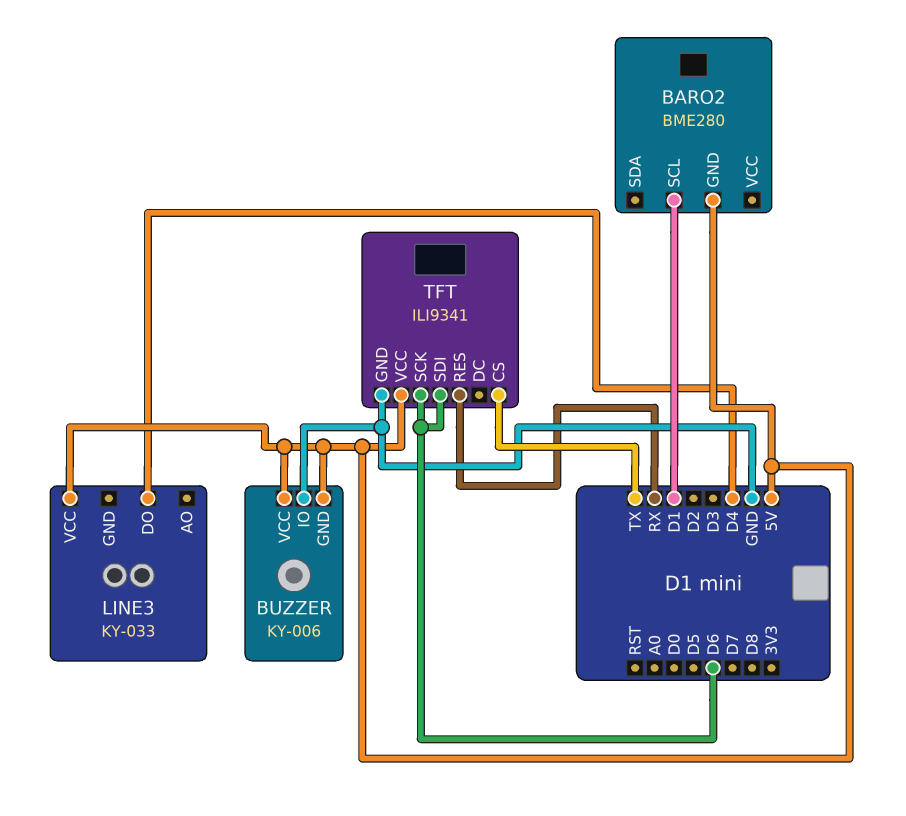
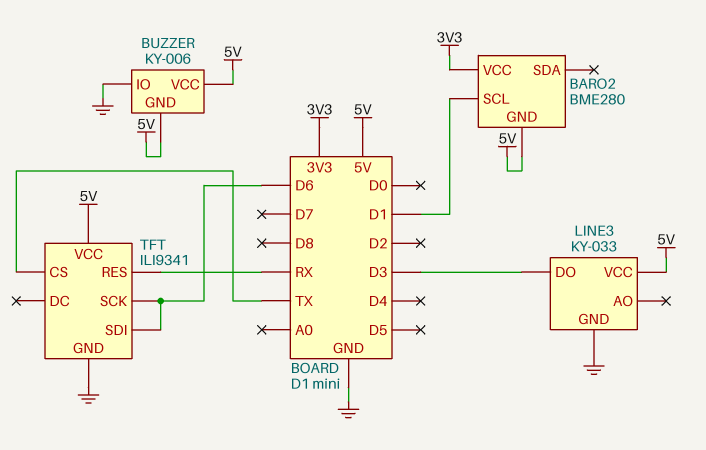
BARO2 pin VCC: none -> 3V3
LINE3 pin DO: D4 -> D3
LINE3 pin GND: none -> GND

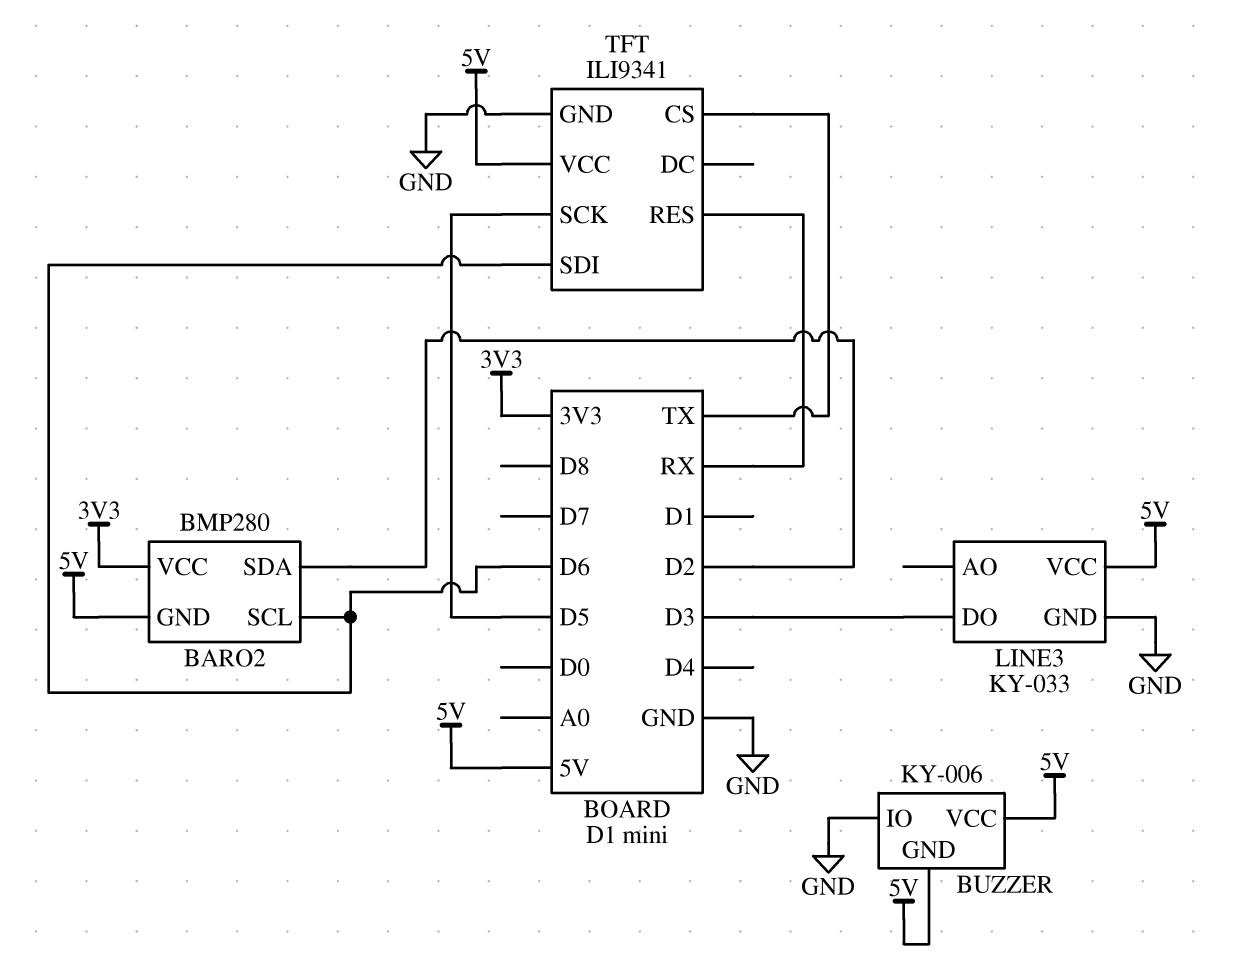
BARO2: BME280 -> BMP280
BARO2 pin SCL: D1 -> D6
BARO2 pin SDA: none -> D2
TFT pin SCK: D6 -> D5

